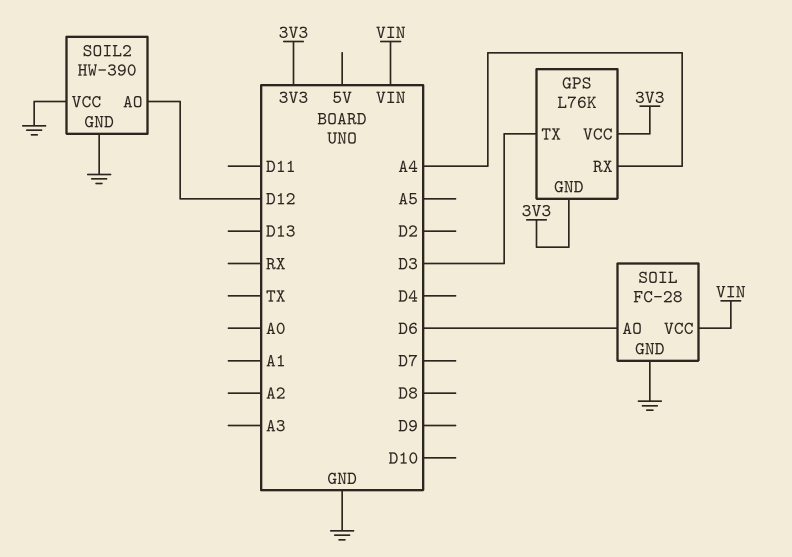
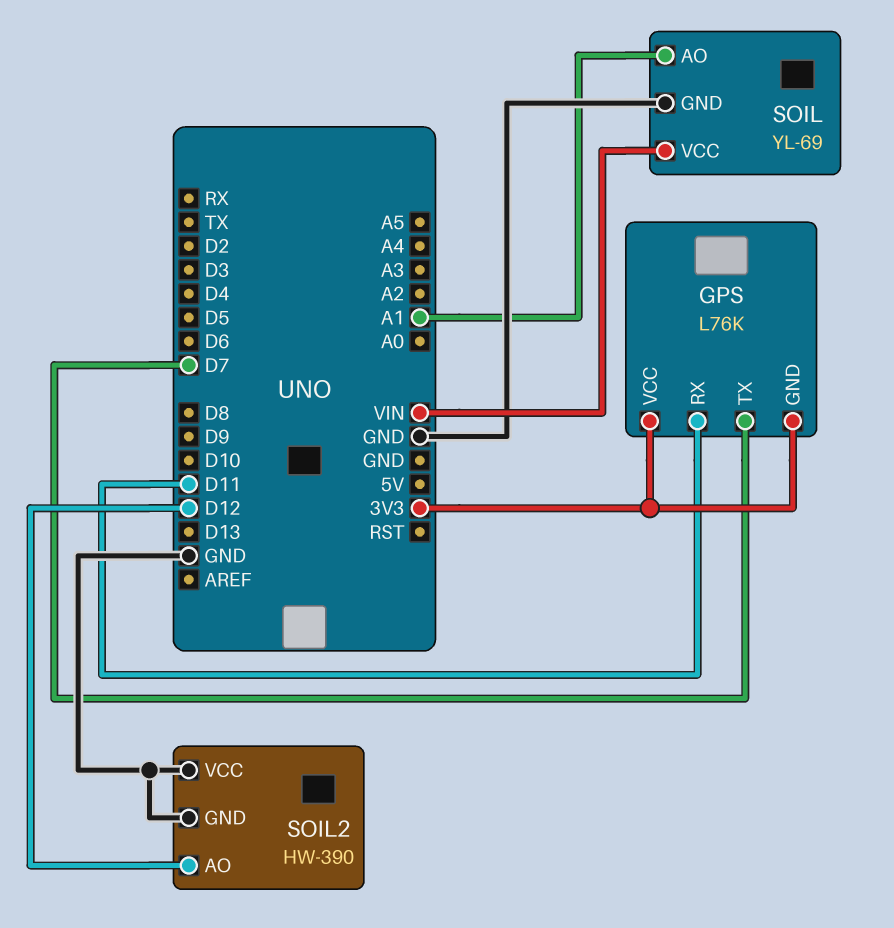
GPS pin RX: A4 -> D11
GPS pin TX: D3 -> D7
SOIL: FC-28 -> YL-69
SOIL pin AO: D6 -> A1

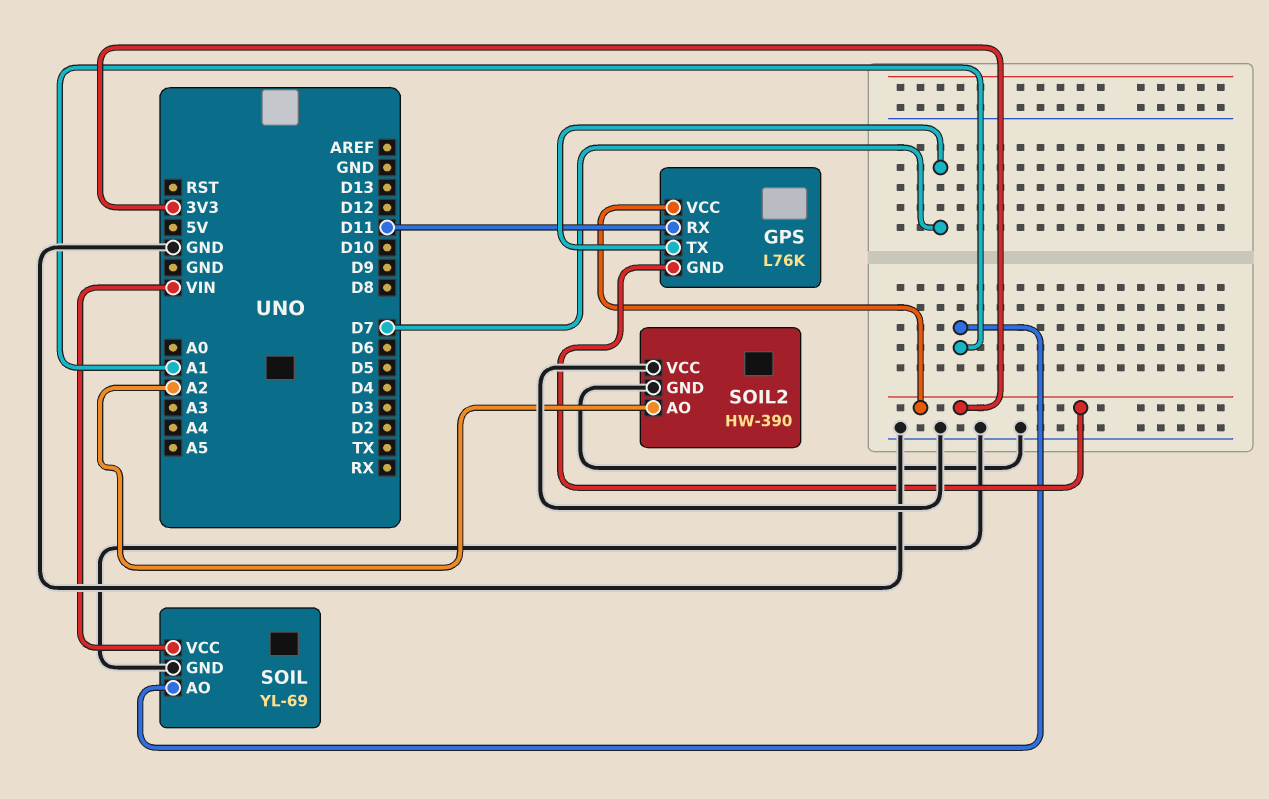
SOIL2 pin AO: D12 -> A2

